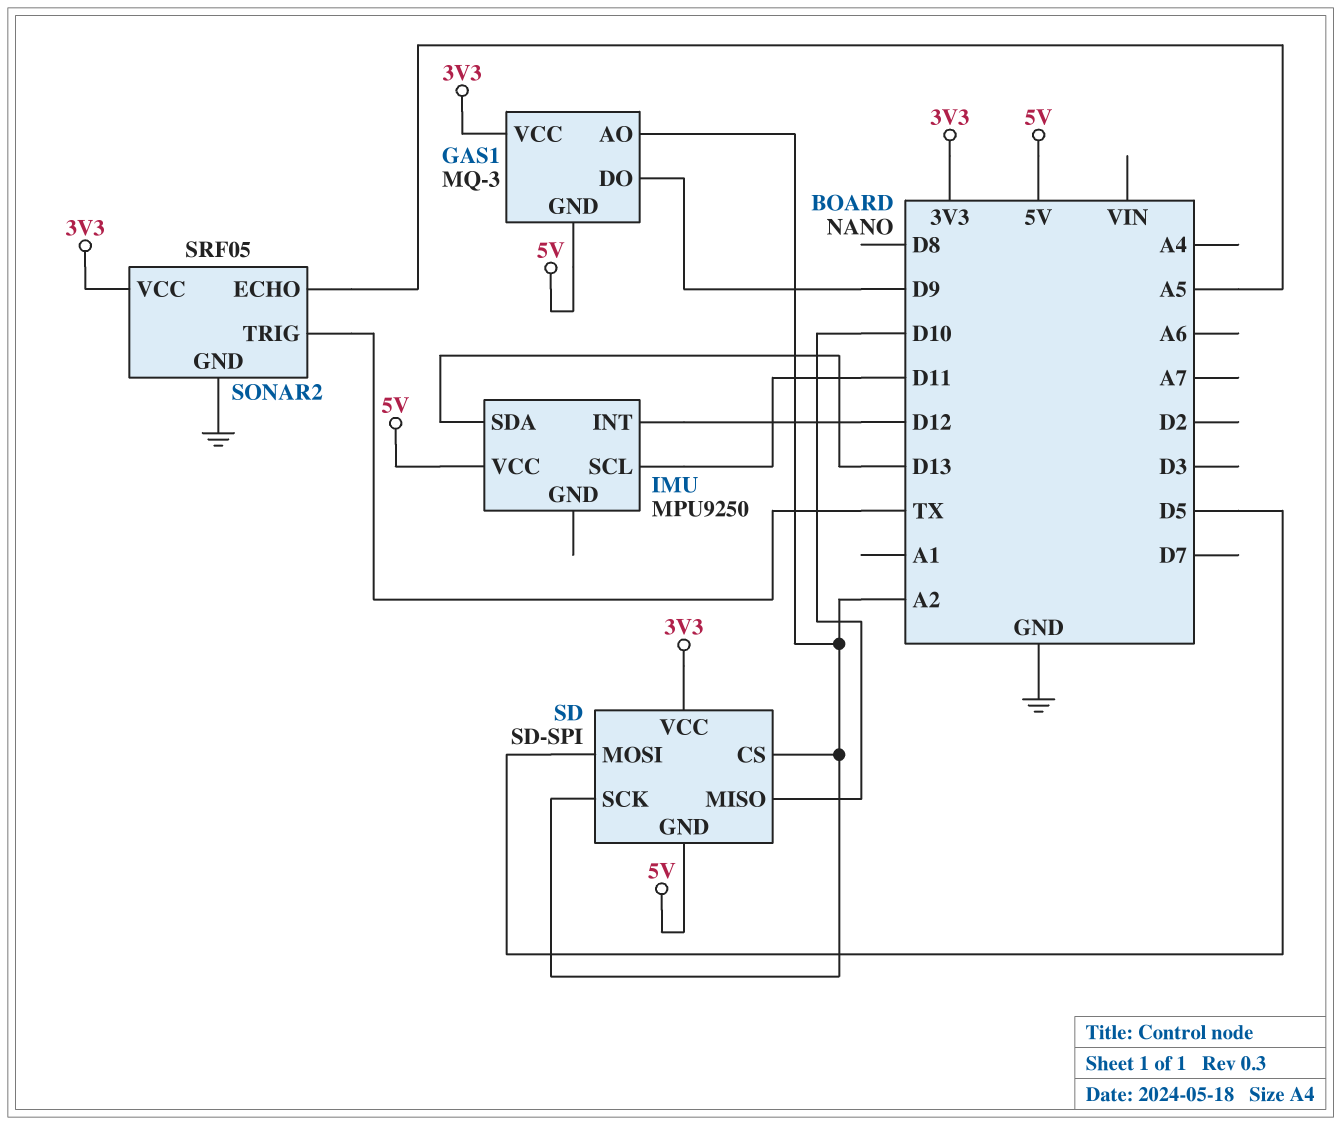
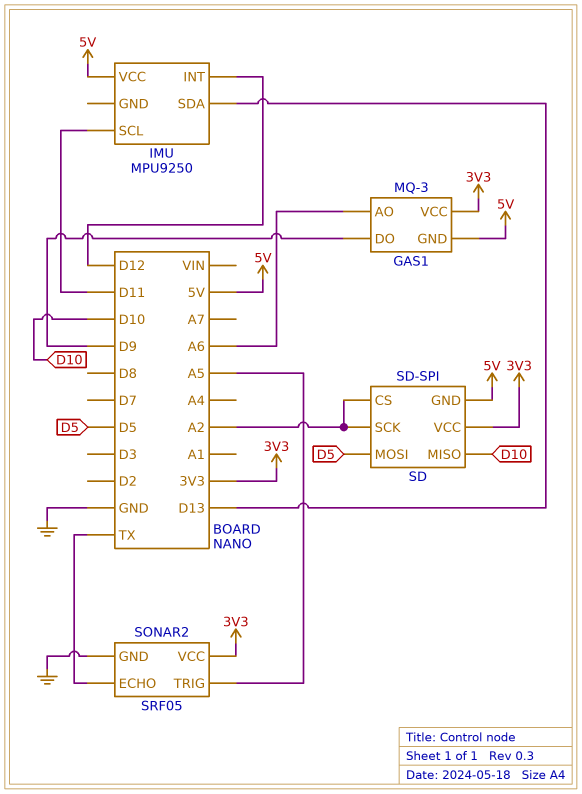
GAS1 pin AO: A2 -> A6
SONAR2 pin ECHO: A5 -> TX
SONAR2 pin TRIG: TX -> A5

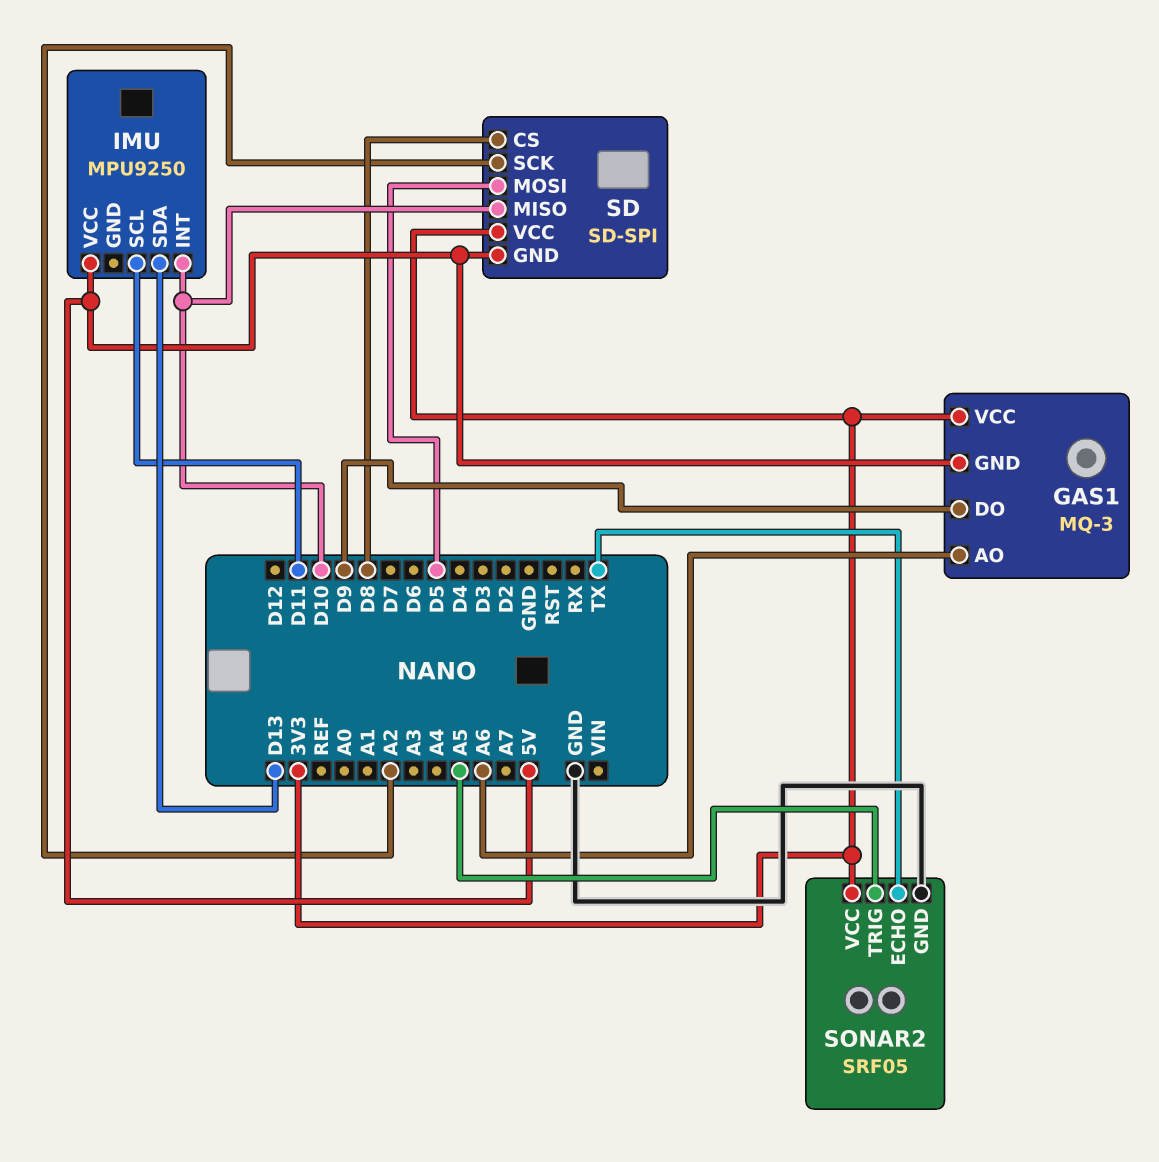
IMU pin INT: D12 -> D10
SD pin CS: A2 -> D8

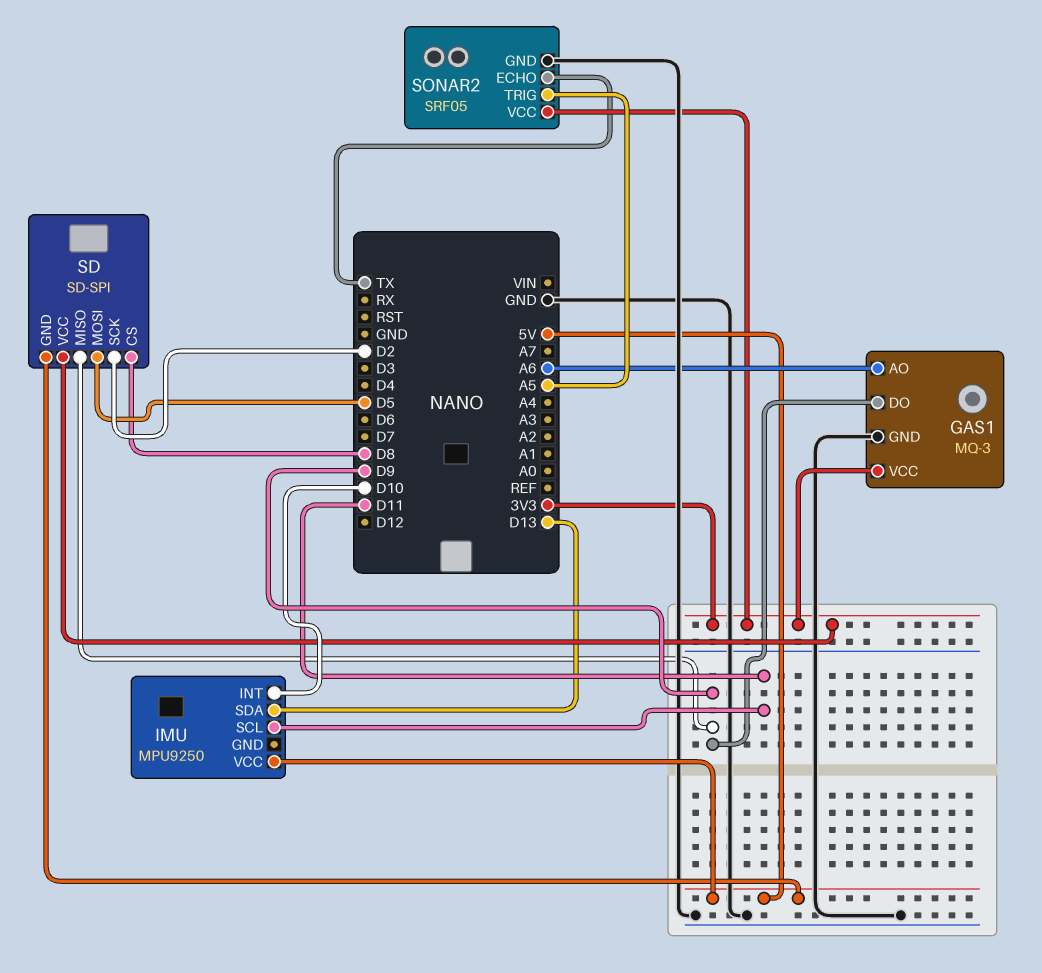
GAS1 pin GND: 5V -> GND
SD pin MISO: D10 -> D9
SD pin SCK: A2 -> D2

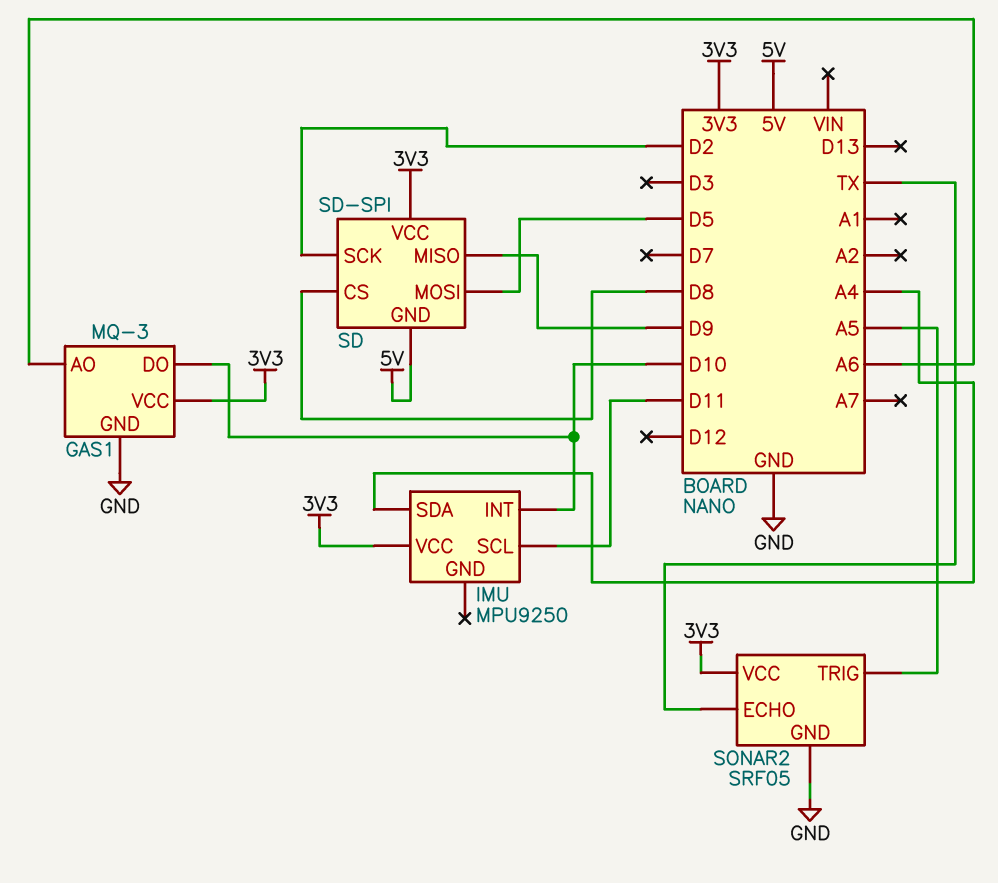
GAS1 pin DO: D9 -> D10
IMU pin SDA: D13 -> A4
IMU pin VCC: 5V -> 3V3

